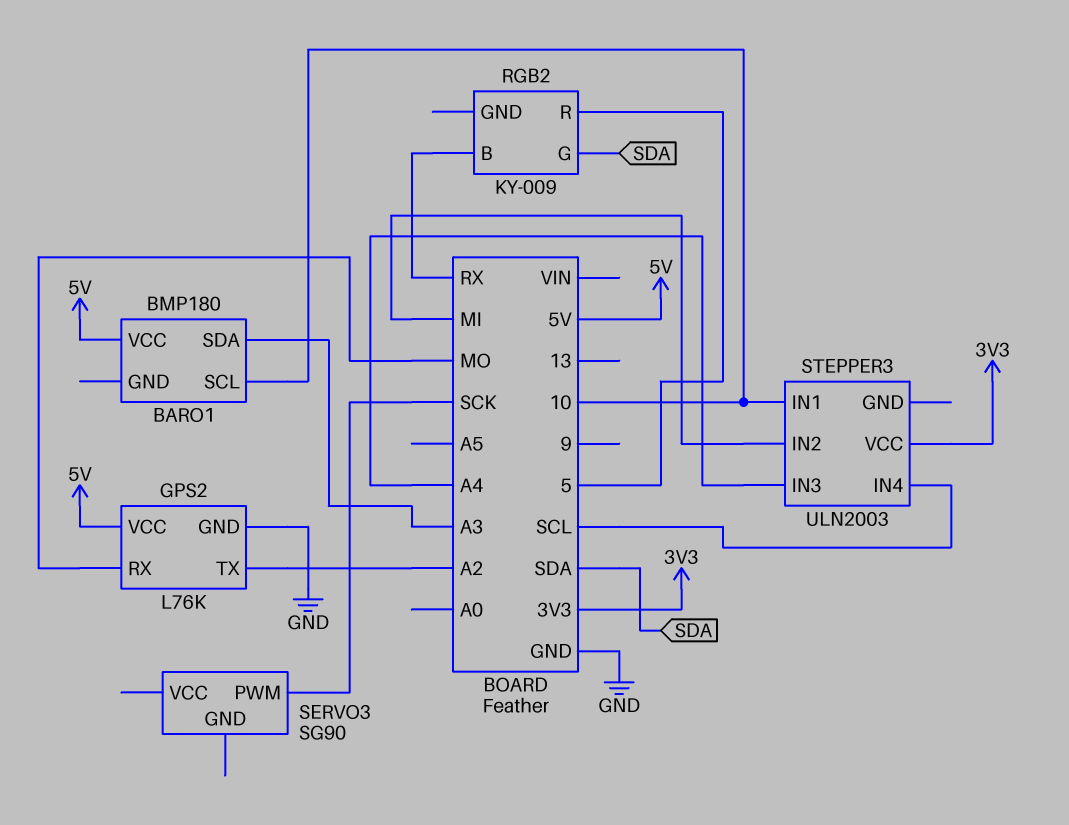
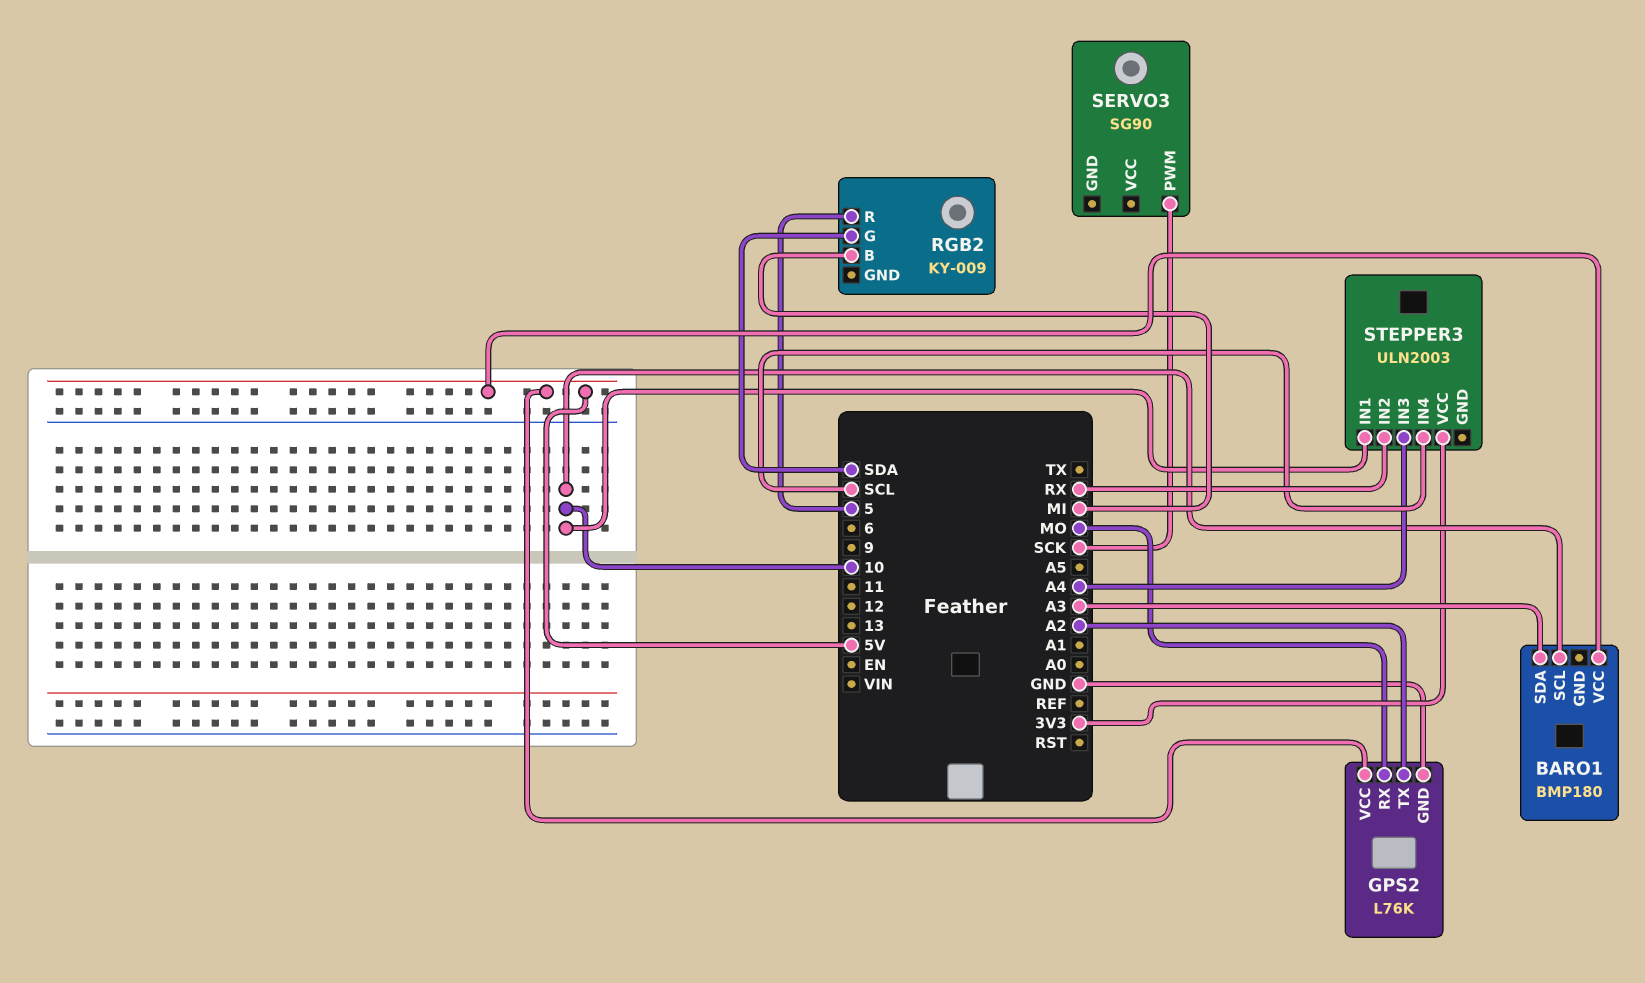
RGB2 pin B: RX -> MI
STEPPER3 pin IN2: MI -> RX

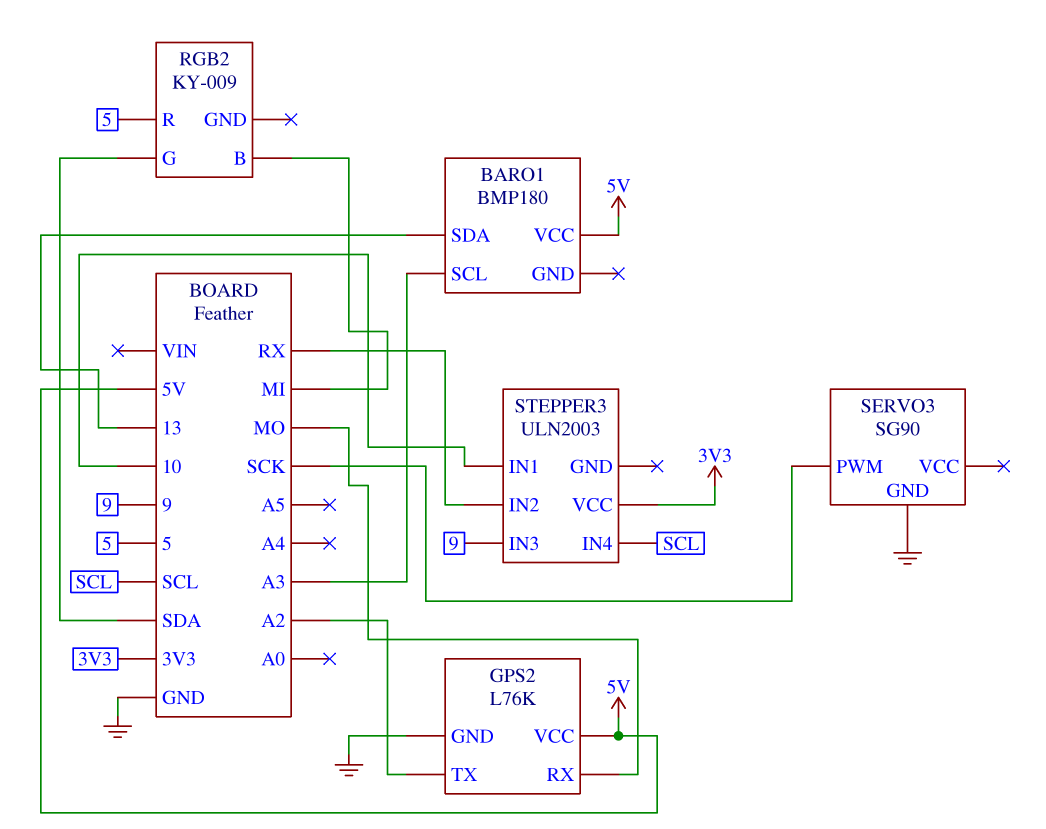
BARO1 pin SCL: 10 -> A3
BARO1 pin SDA: A3 -> 13
SERVO3 pin GND: none -> GND
STEPPER3 pin IN3: A4 -> 9

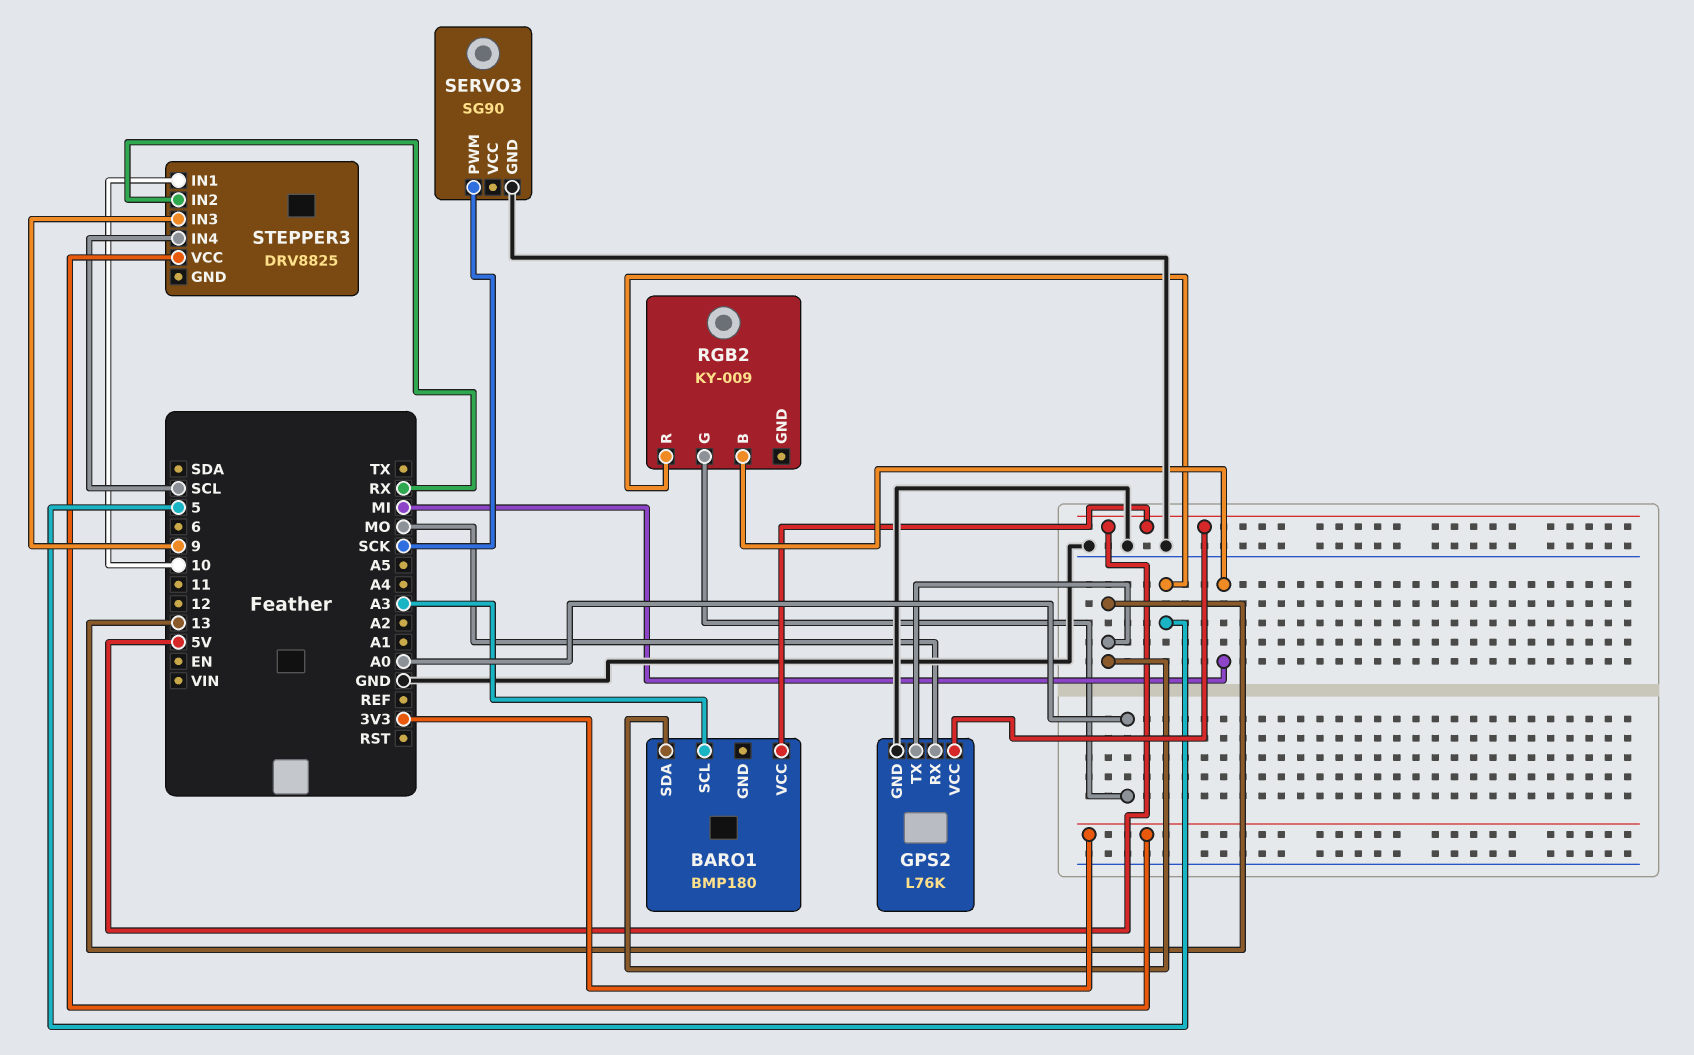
GPS2 pin TX: A2 -> 13
RGB2 pin G: SDA -> A0
STEPPER3: ULN2003 -> DRV8825

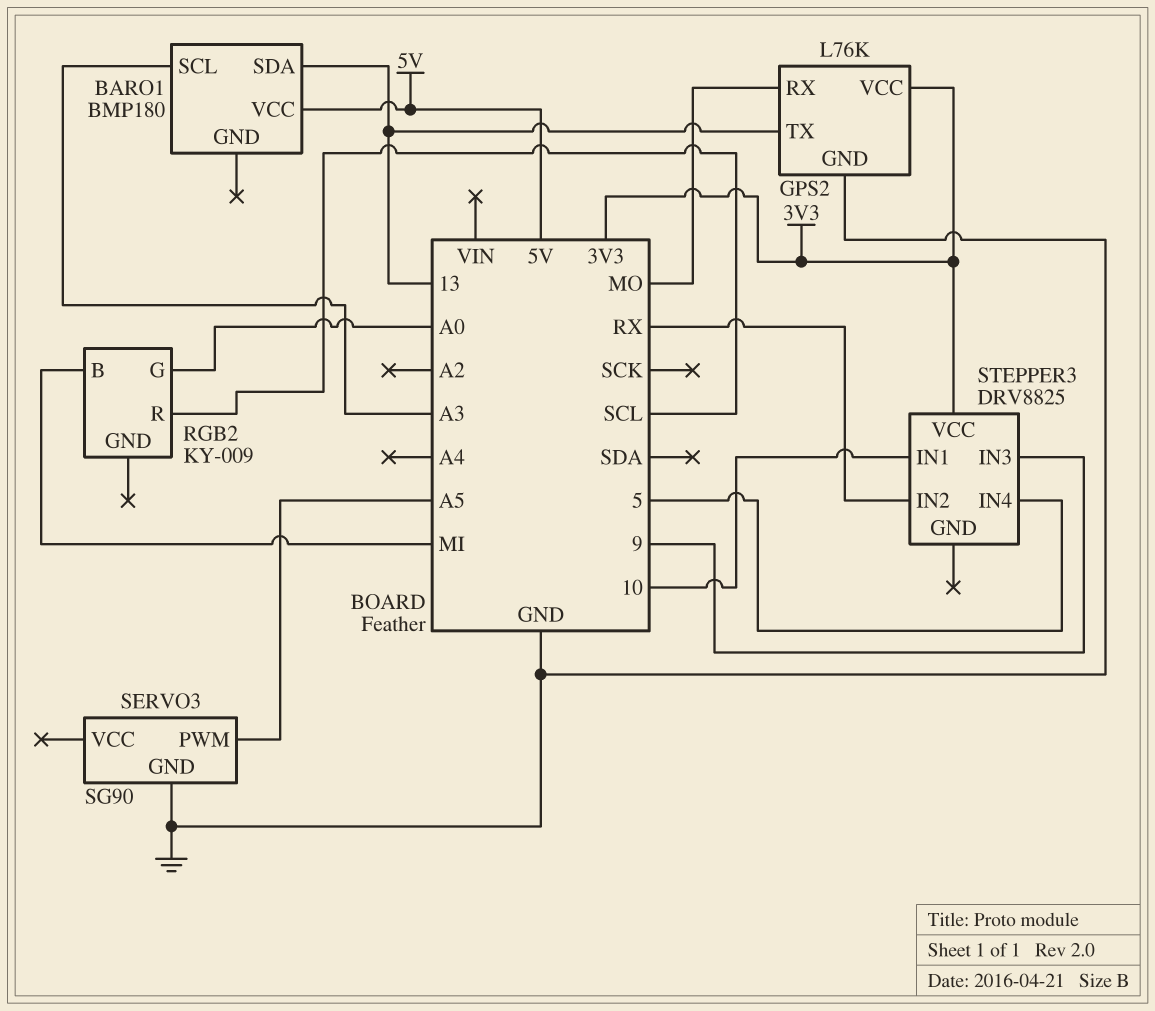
GPS2 pin VCC: 5V -> 3V3
RGB2 pin R: 5 -> SCL
SERVO3 pin PWM: SCK -> A5
STEPPER3 pin IN4: SCL -> 5

